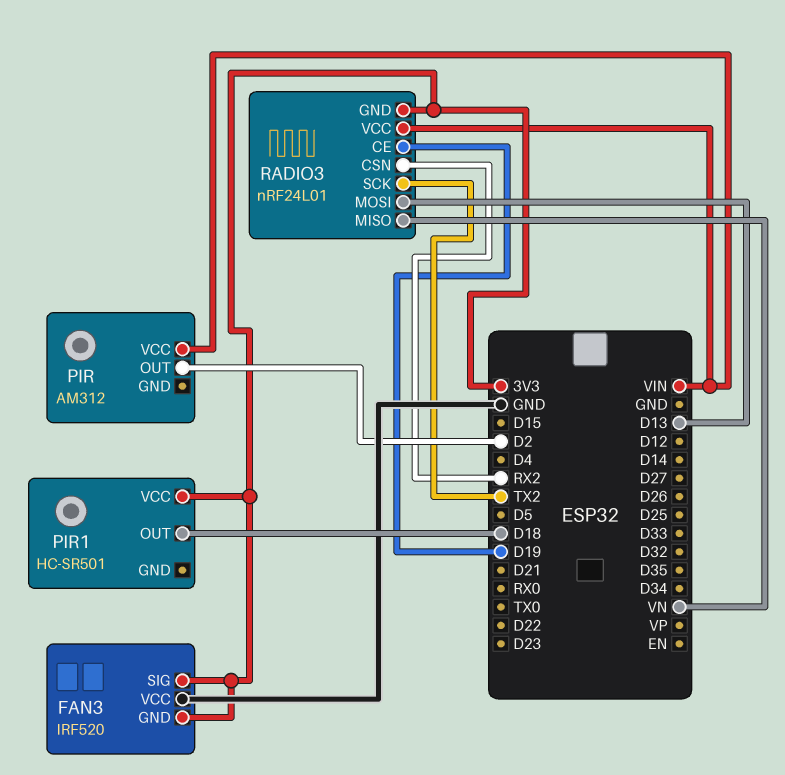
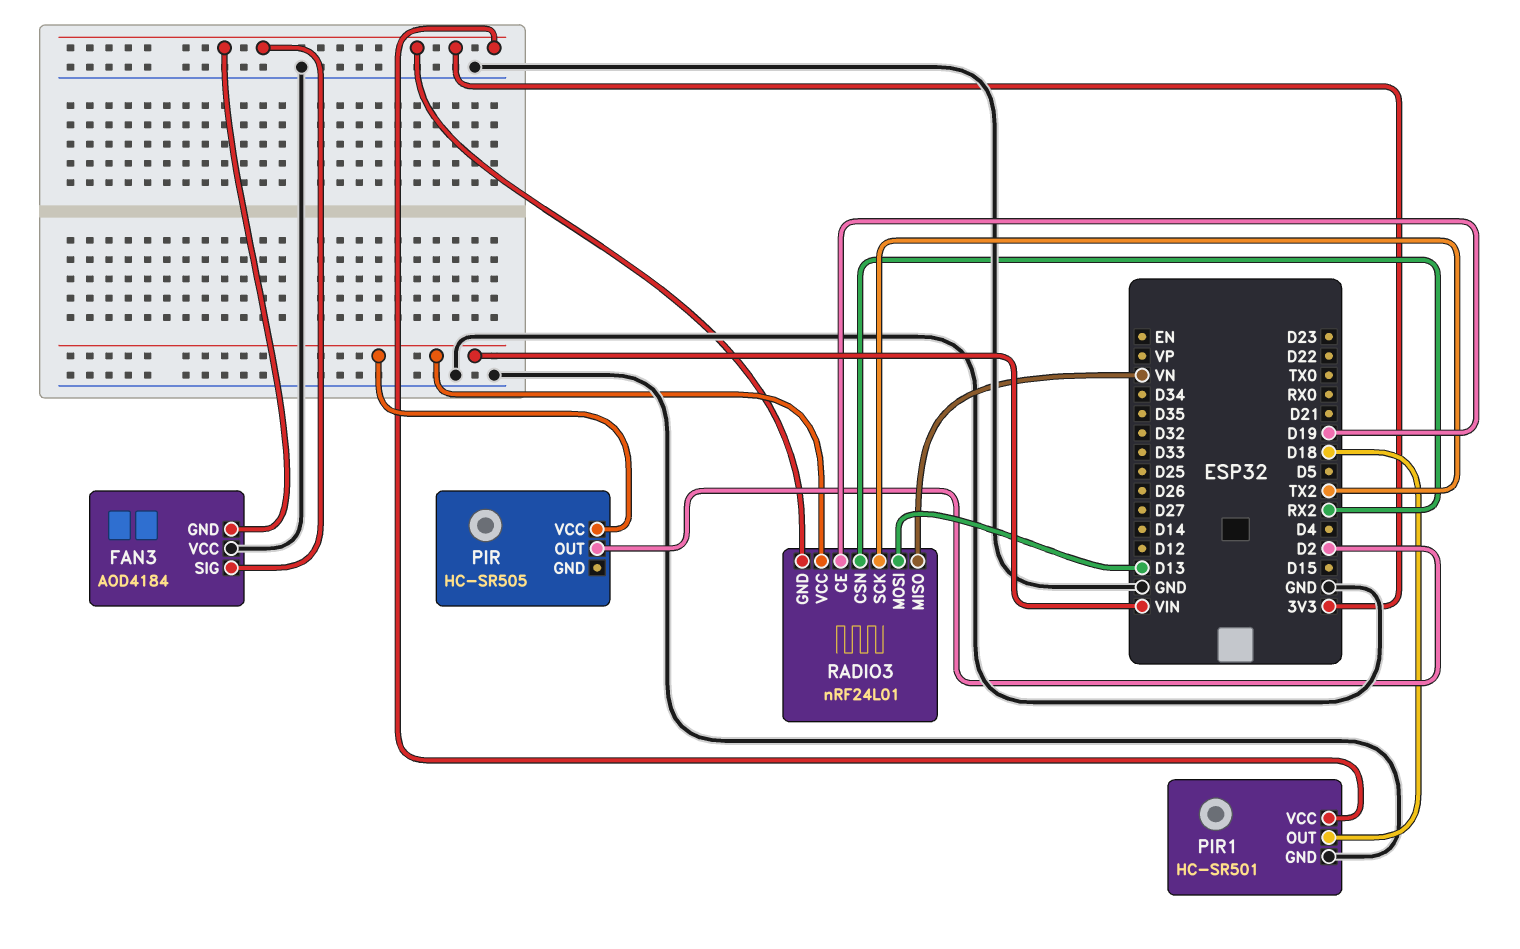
FAN3: IRF520 -> AOD4184
PIR: AM312 -> HC-SR505
PIR1 pin GND: none -> GND

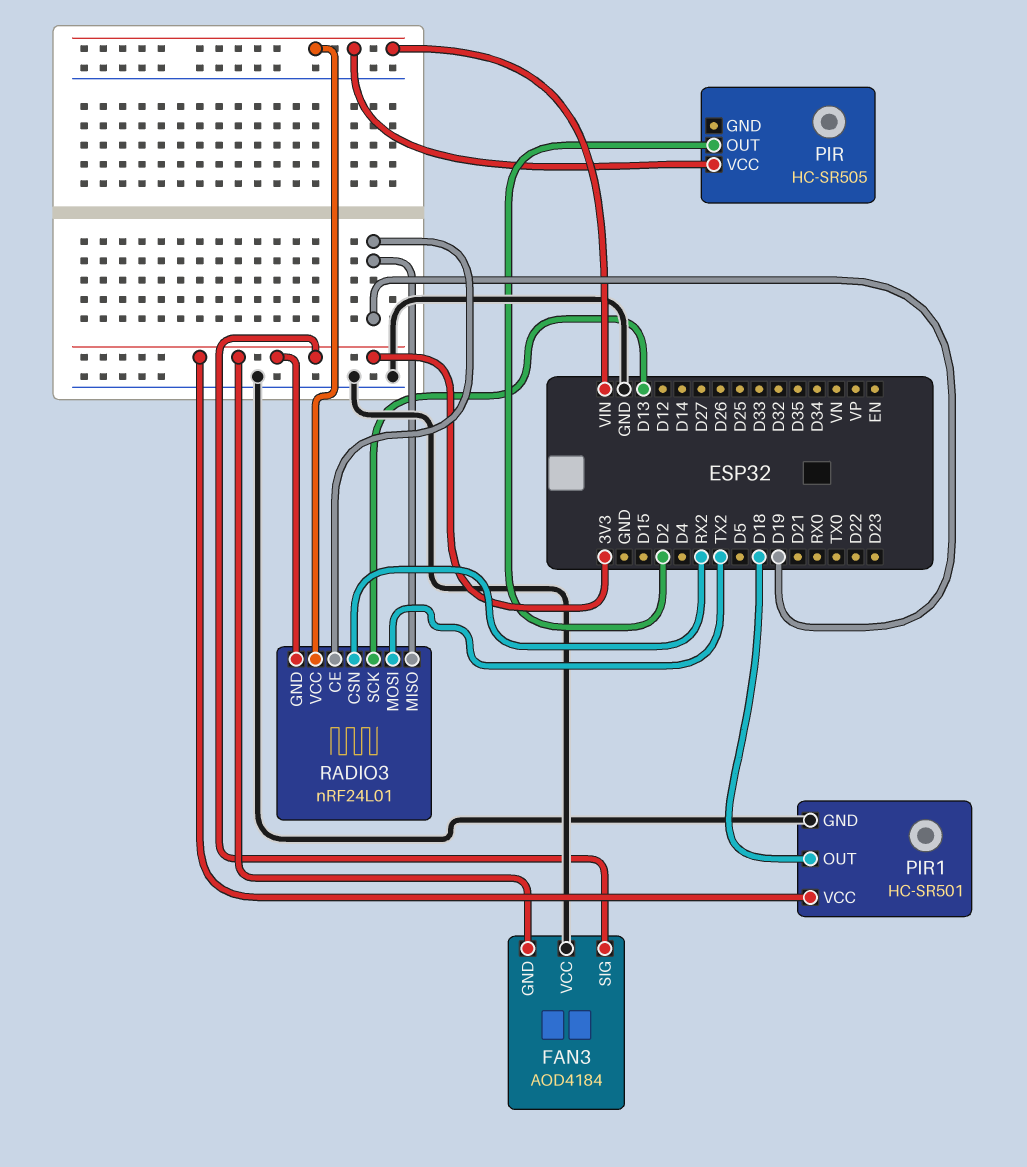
RADIO3 pin MISO: VN -> D19
RADIO3 pin MOSI: D13 -> TX2
RADIO3 pin SCK: TX2 -> D13

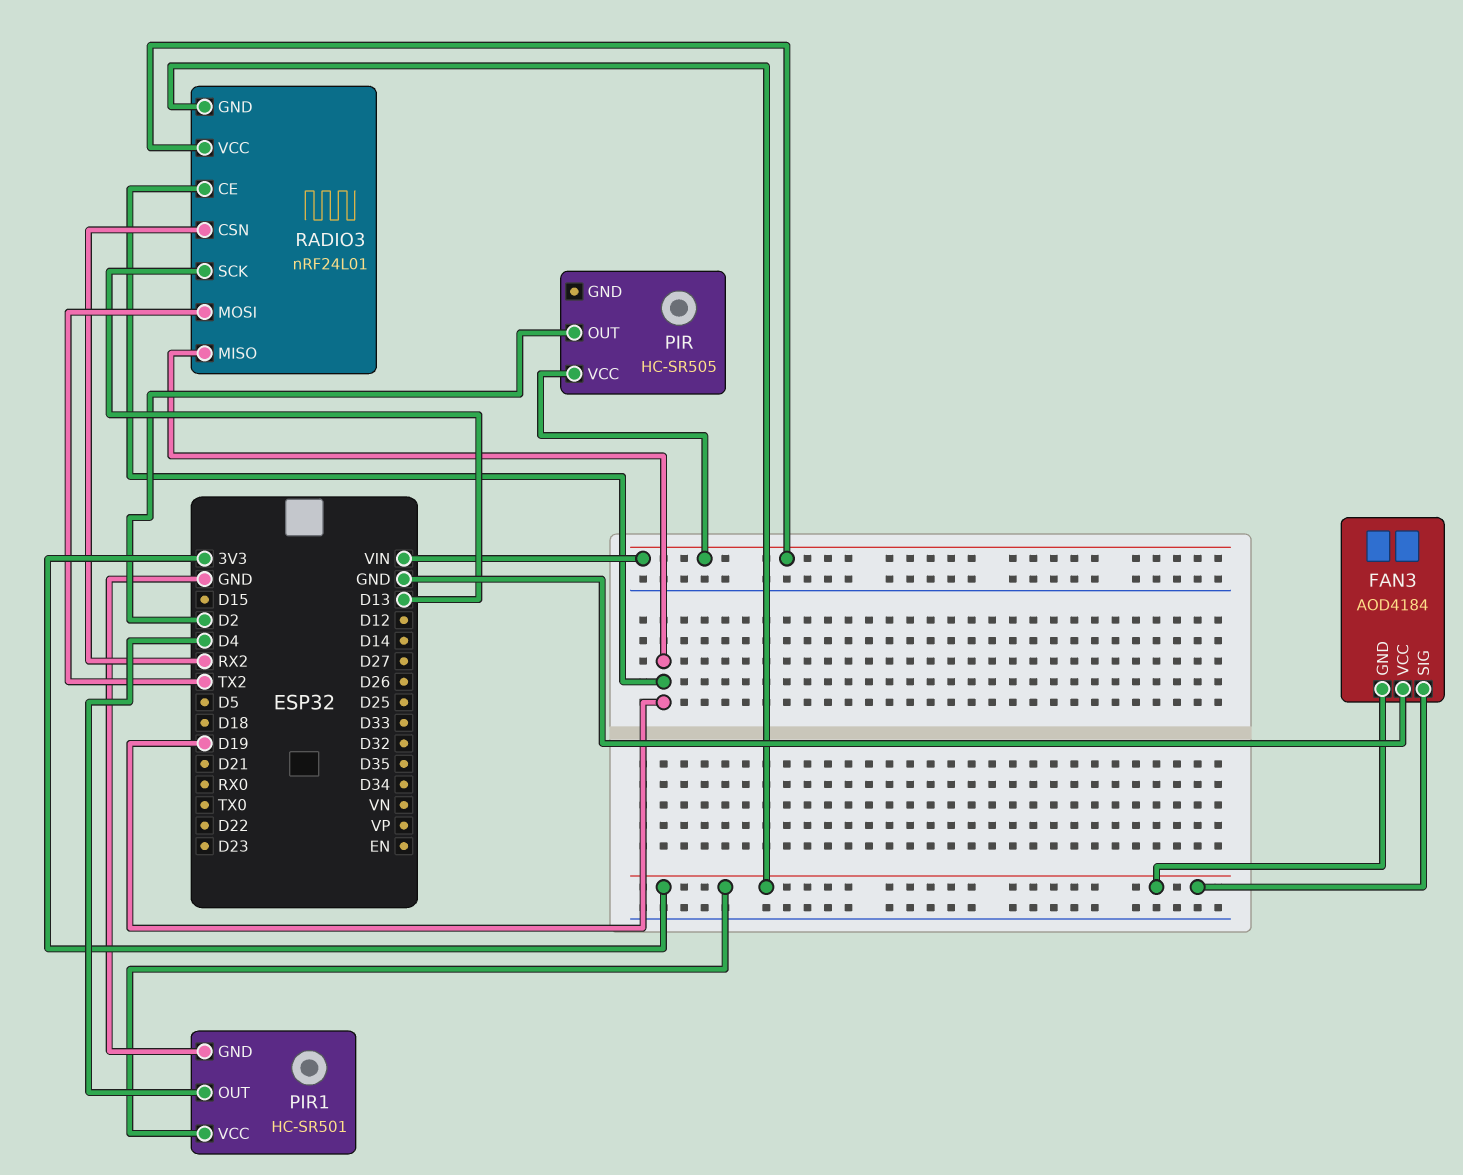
PIR1 pin OUT: D18 -> D4

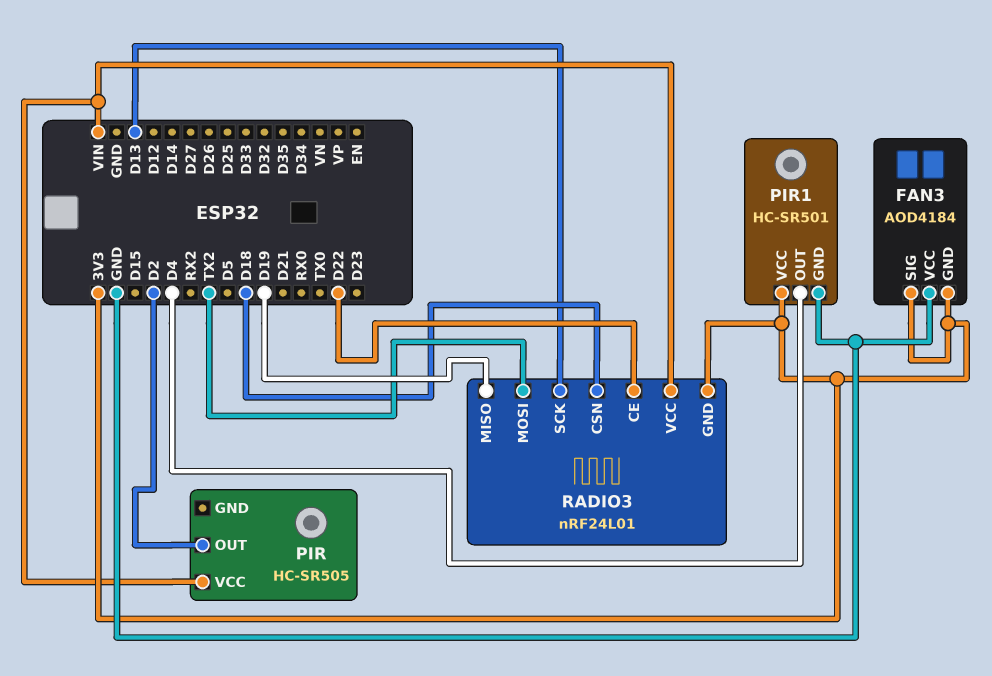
RADIO3 pin CE: D19 -> D22
RADIO3 pin CSN: RX2 -> D18

